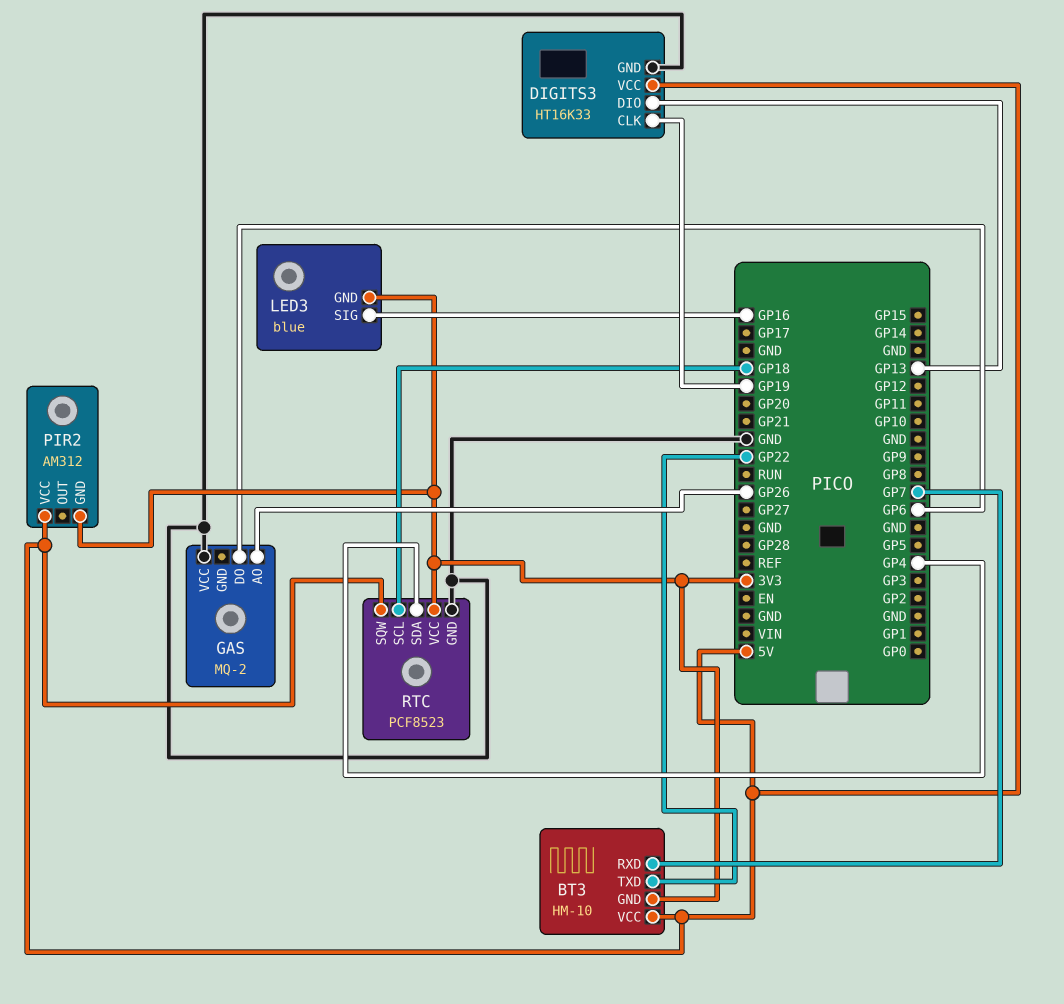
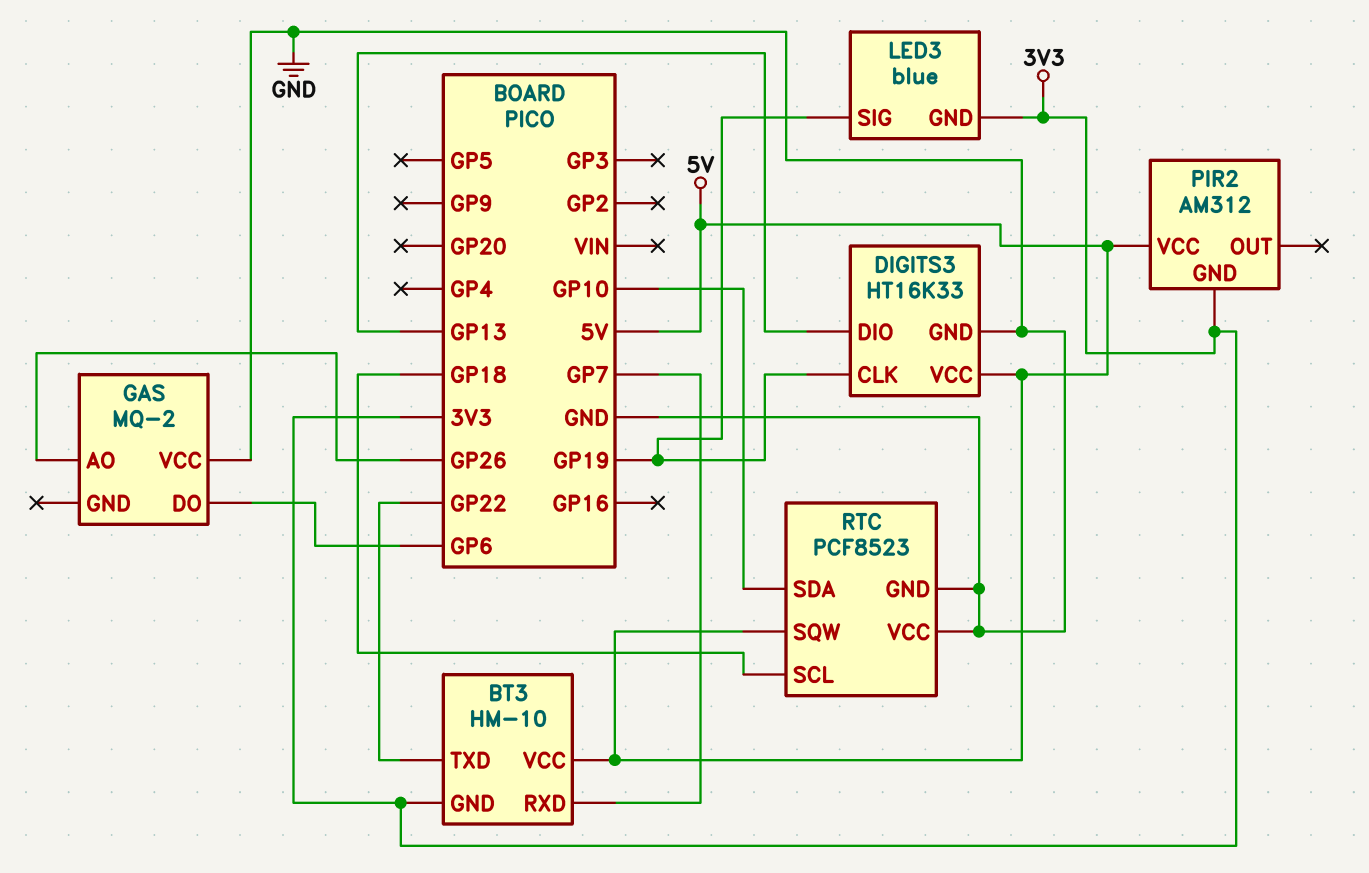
LED3 pin SIG: GP16 -> GP19
RTC pin SDA: GP4 -> GP10
RTC pin VCC: 3V3 -> GND

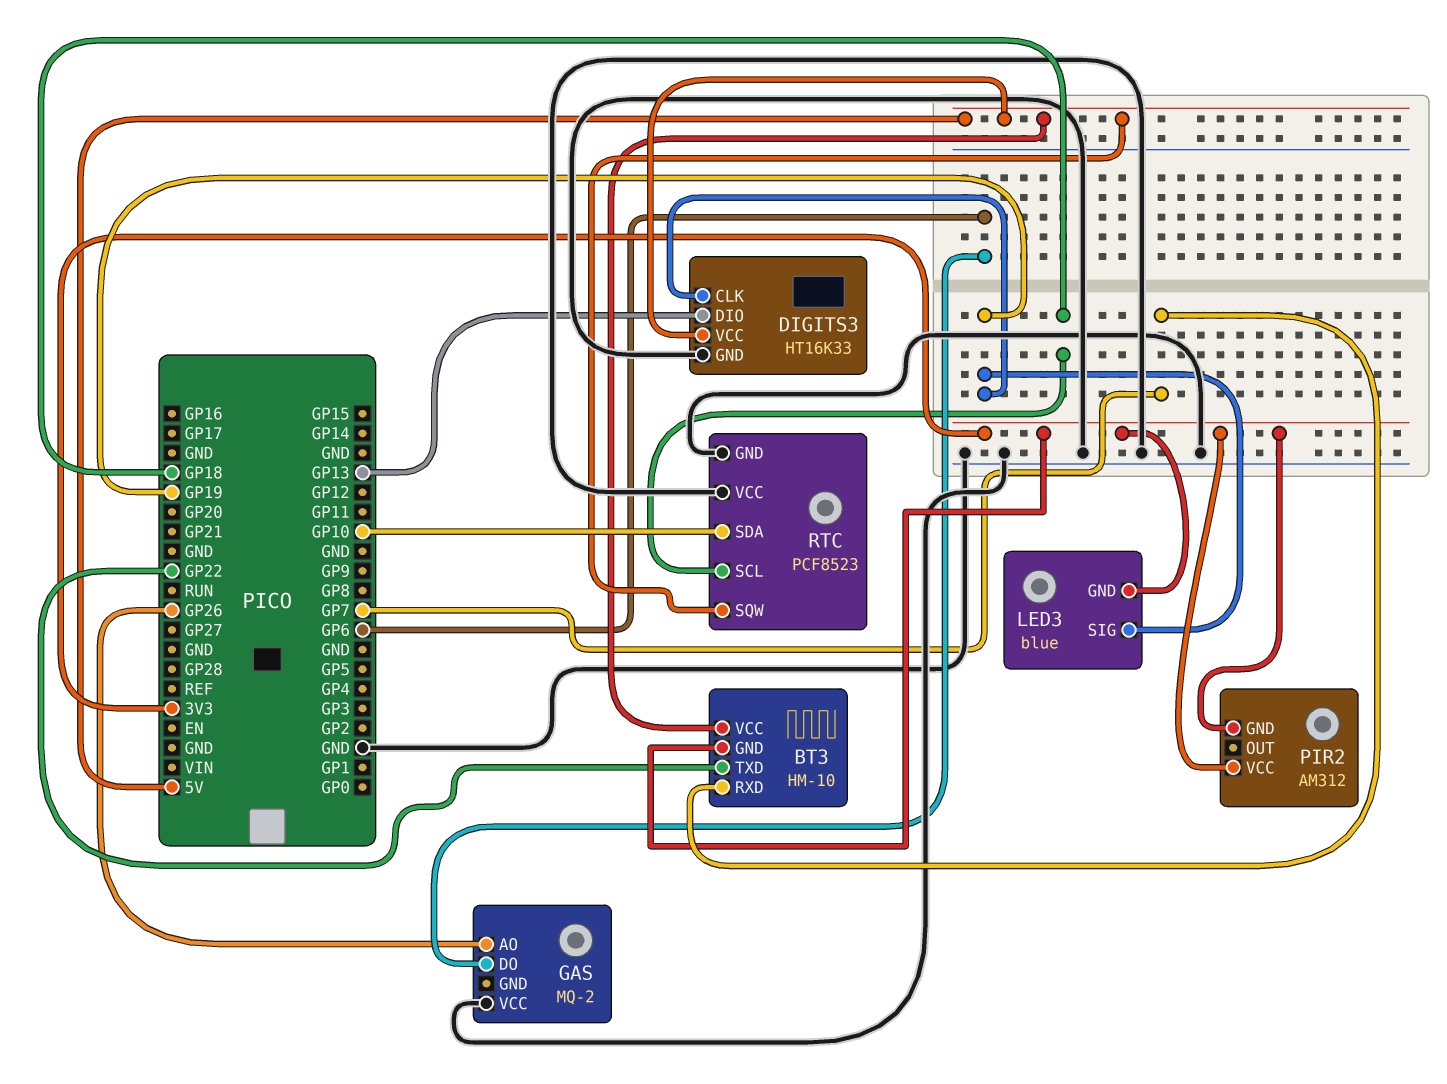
PIR2 pin VCC: 5V -> 3V3

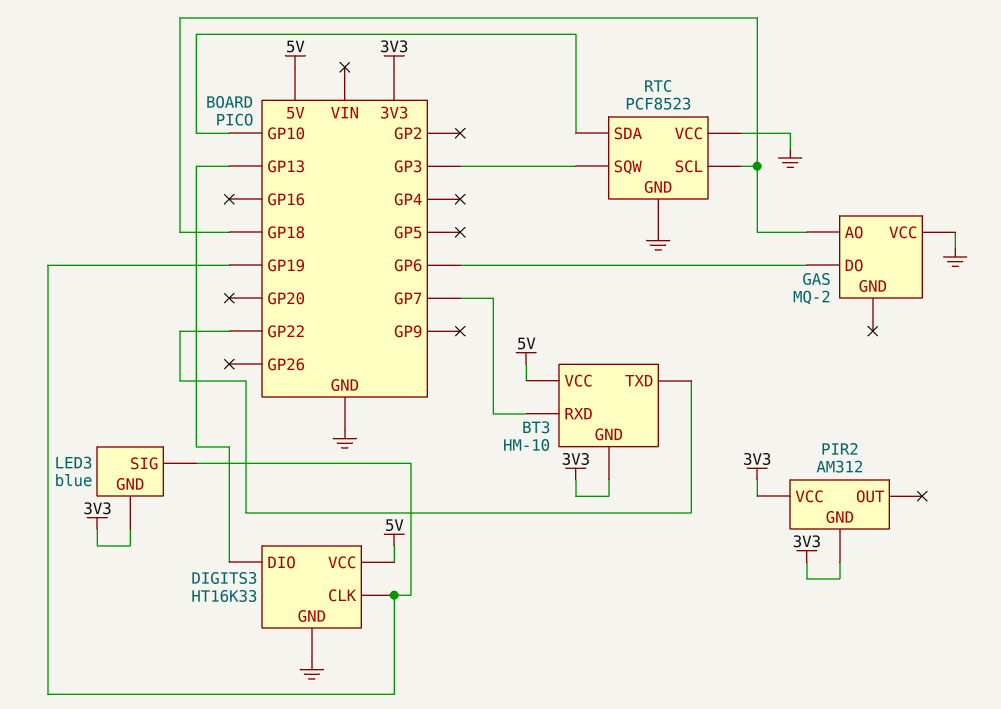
GAS pin AO: GP26 -> GP18
RTC pin SQW: 5V -> GP3

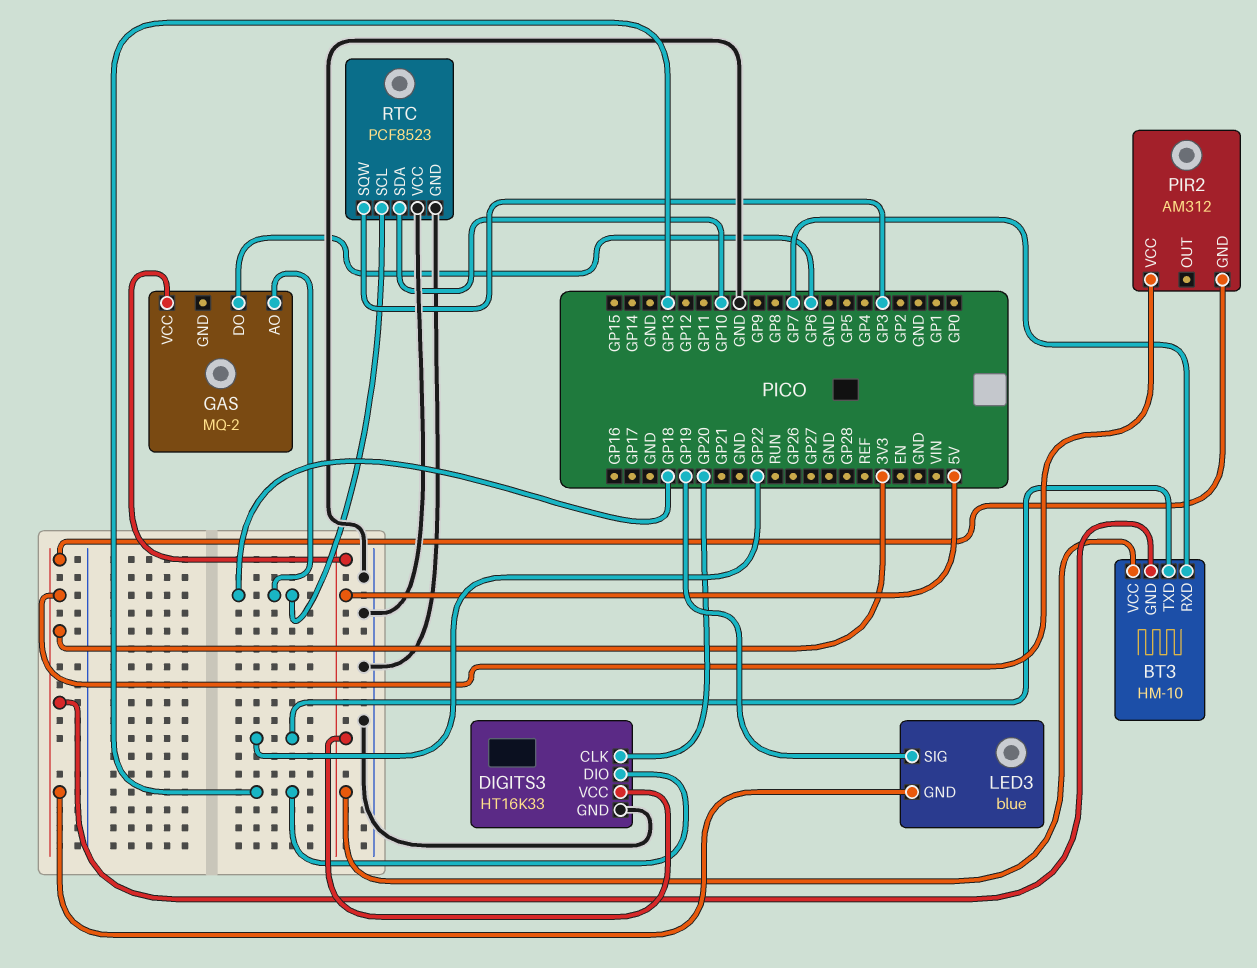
DIGITS3 pin CLK: GP19 -> GP20
GAS pin VCC: GND -> 5V

